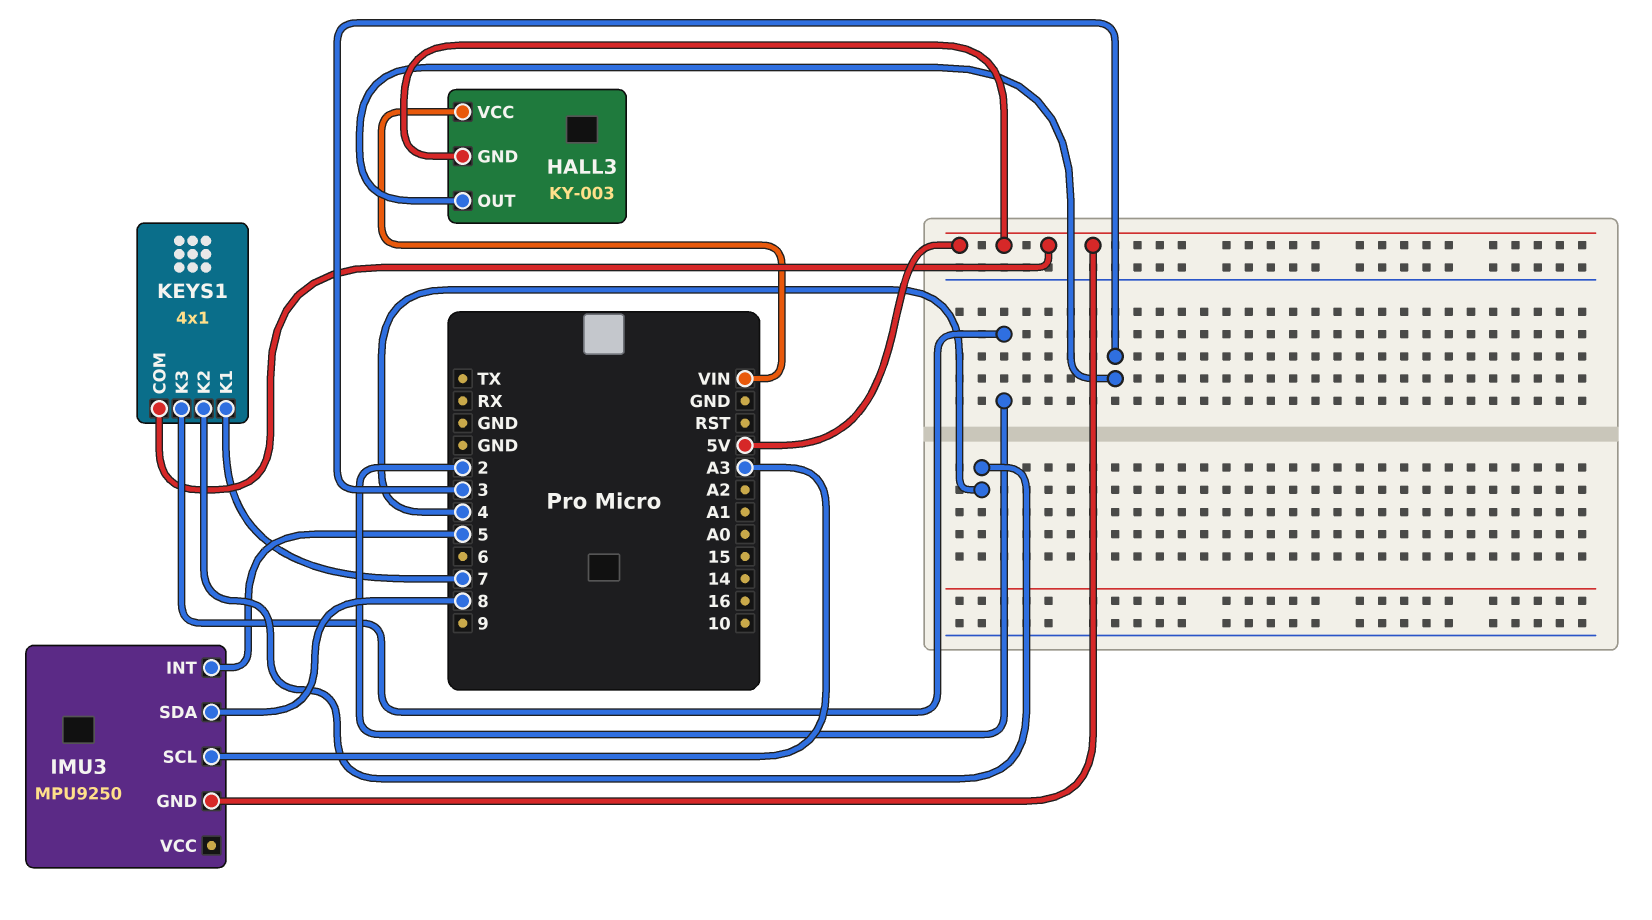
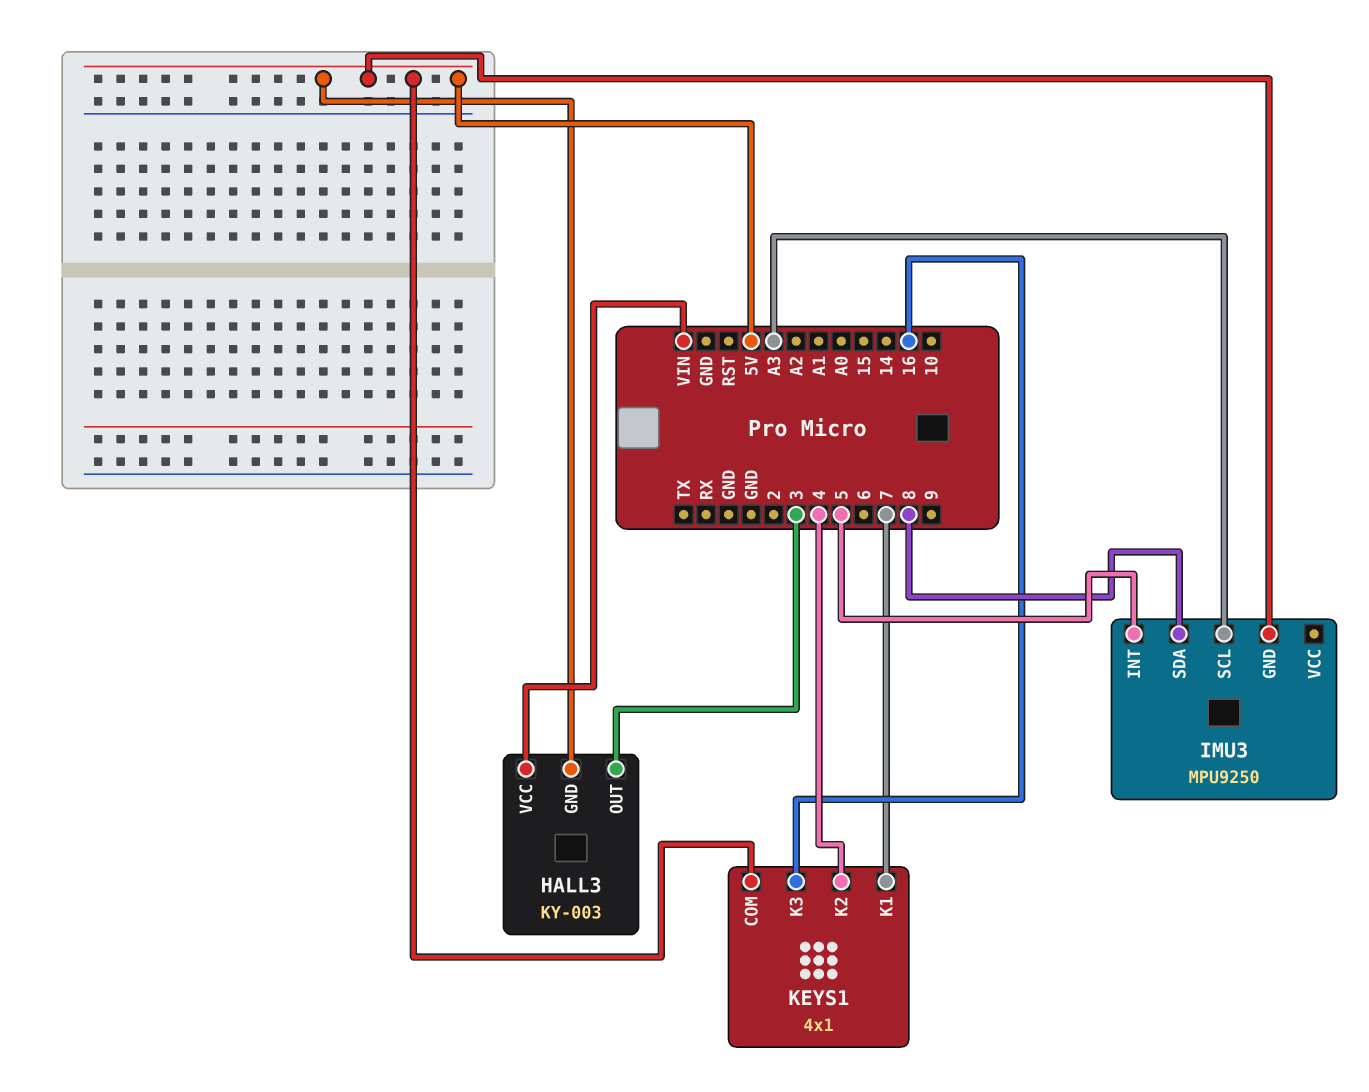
KEYS1 pin K3: 2 -> 16

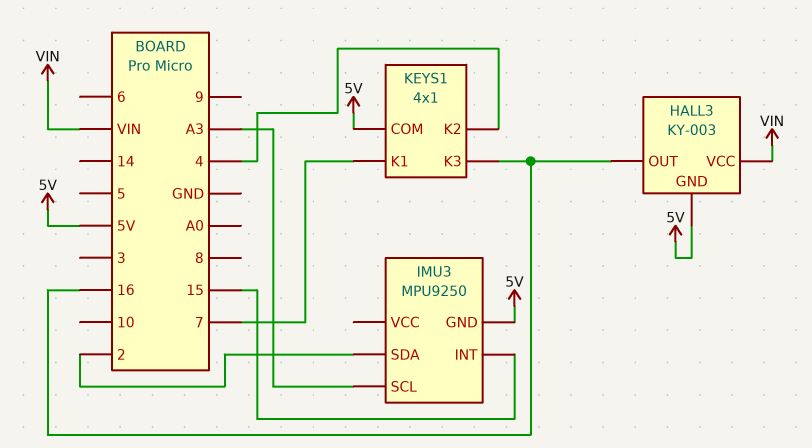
HALL3 pin OUT: 3 -> 16
IMU3 pin INT: 5 -> 15
IMU3 pin SDA: 8 -> 2

